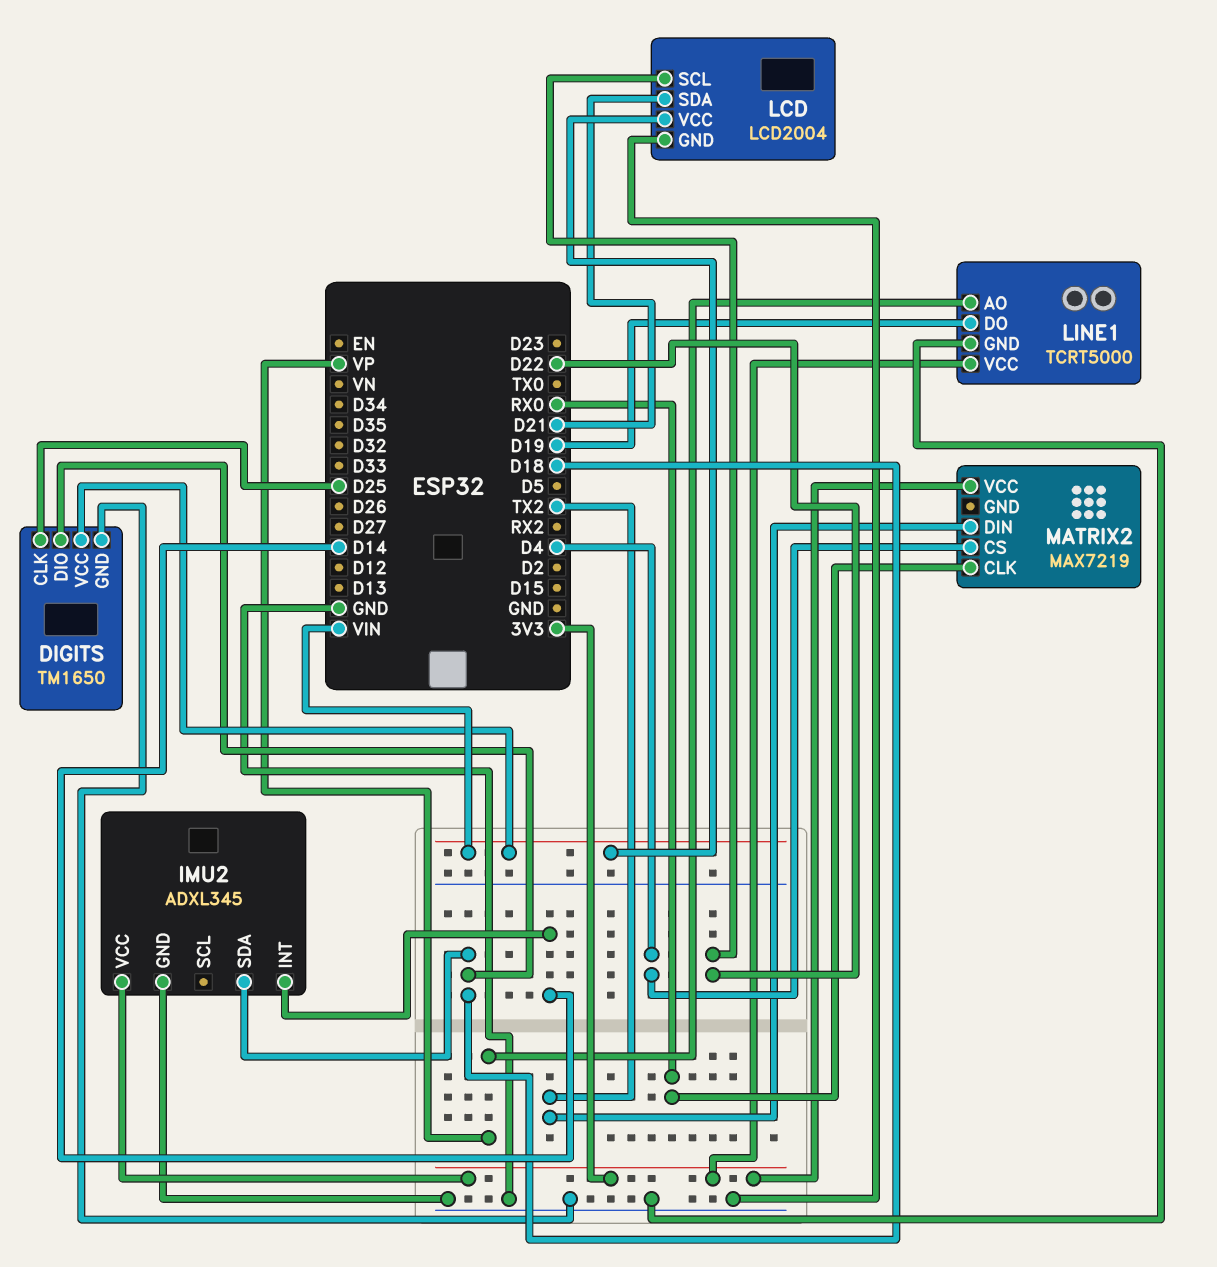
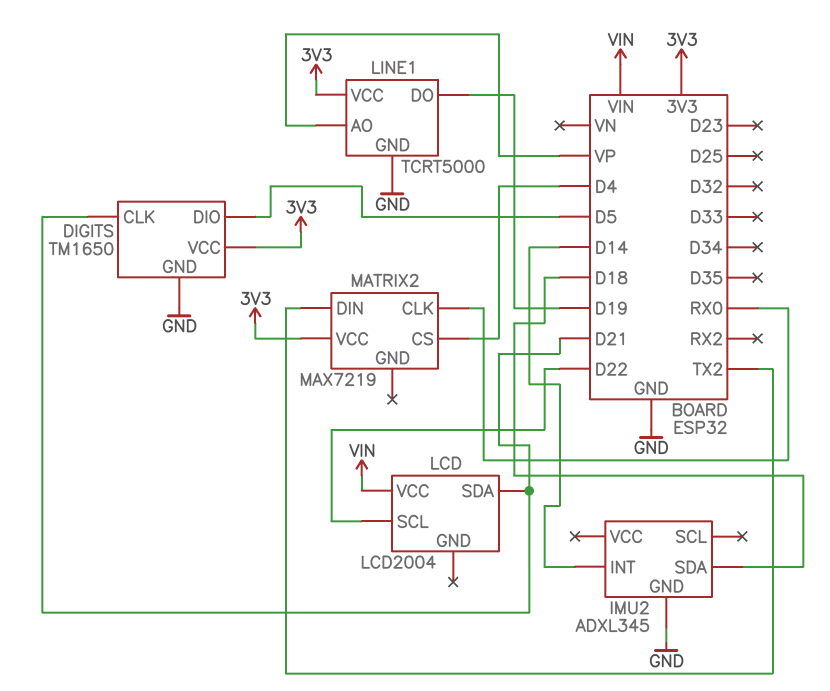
DIGITS pin CLK: D25 -> D21
DIGITS pin DIO: D18 -> D5
DIGITS pin VCC: VIN -> 3V3
IMU2 pin VCC: 3V3 -> none
LCD pin GND: GND -> none

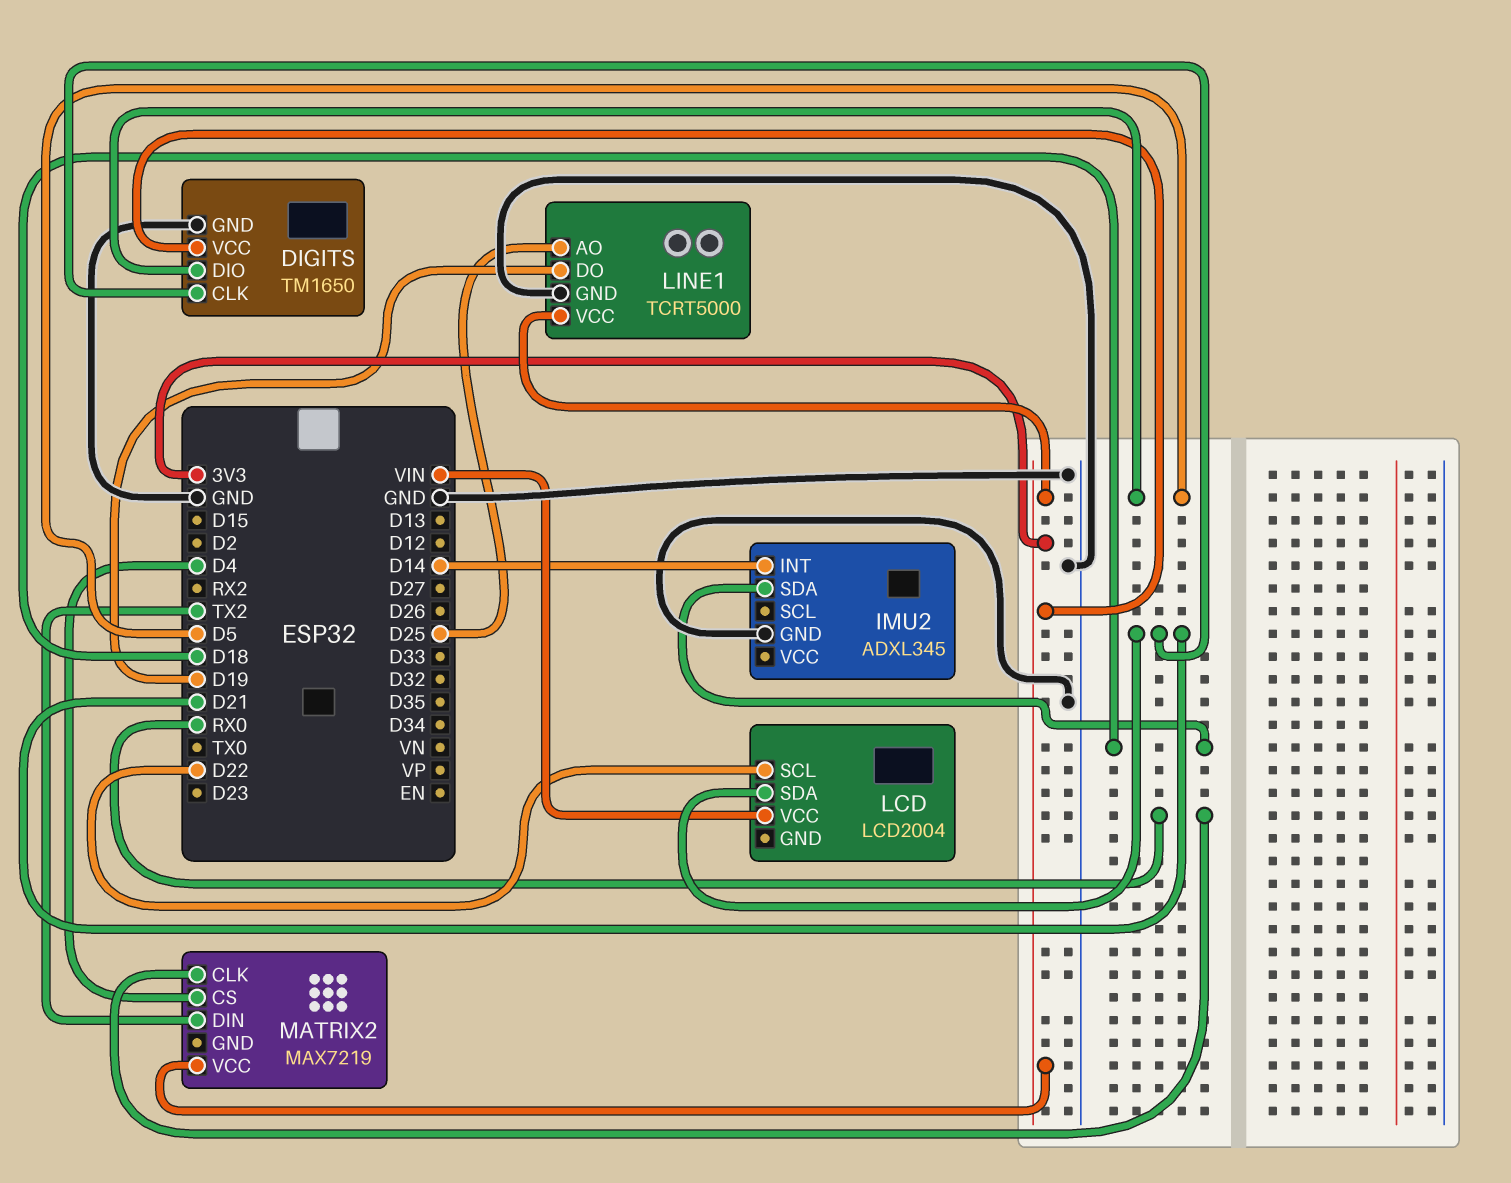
LINE1 pin AO: VP -> D25

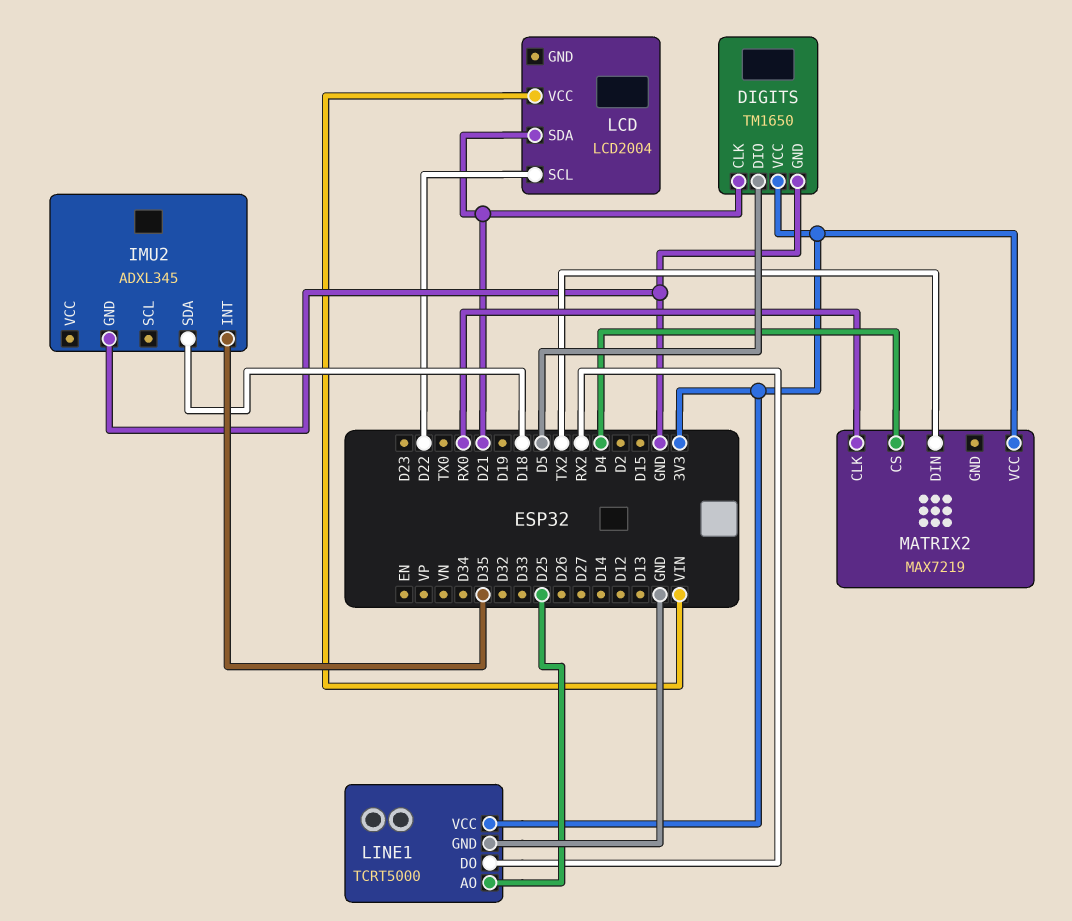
IMU2 pin INT: D14 -> D35
LINE1 pin DO: D19 -> RX2

